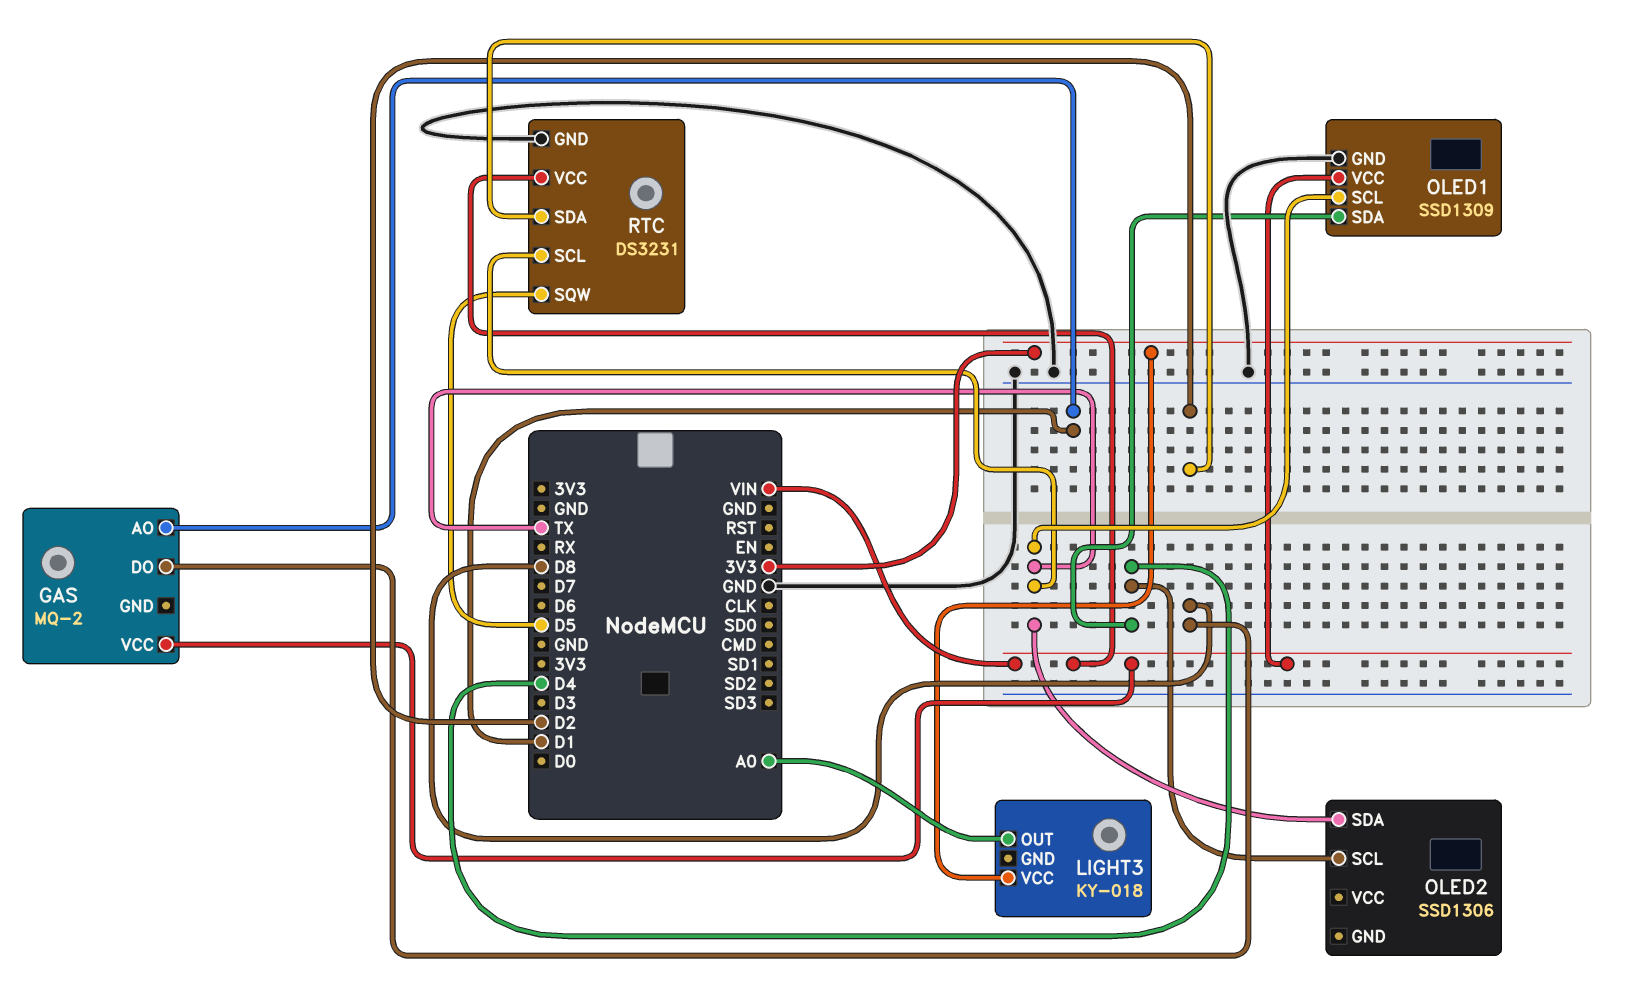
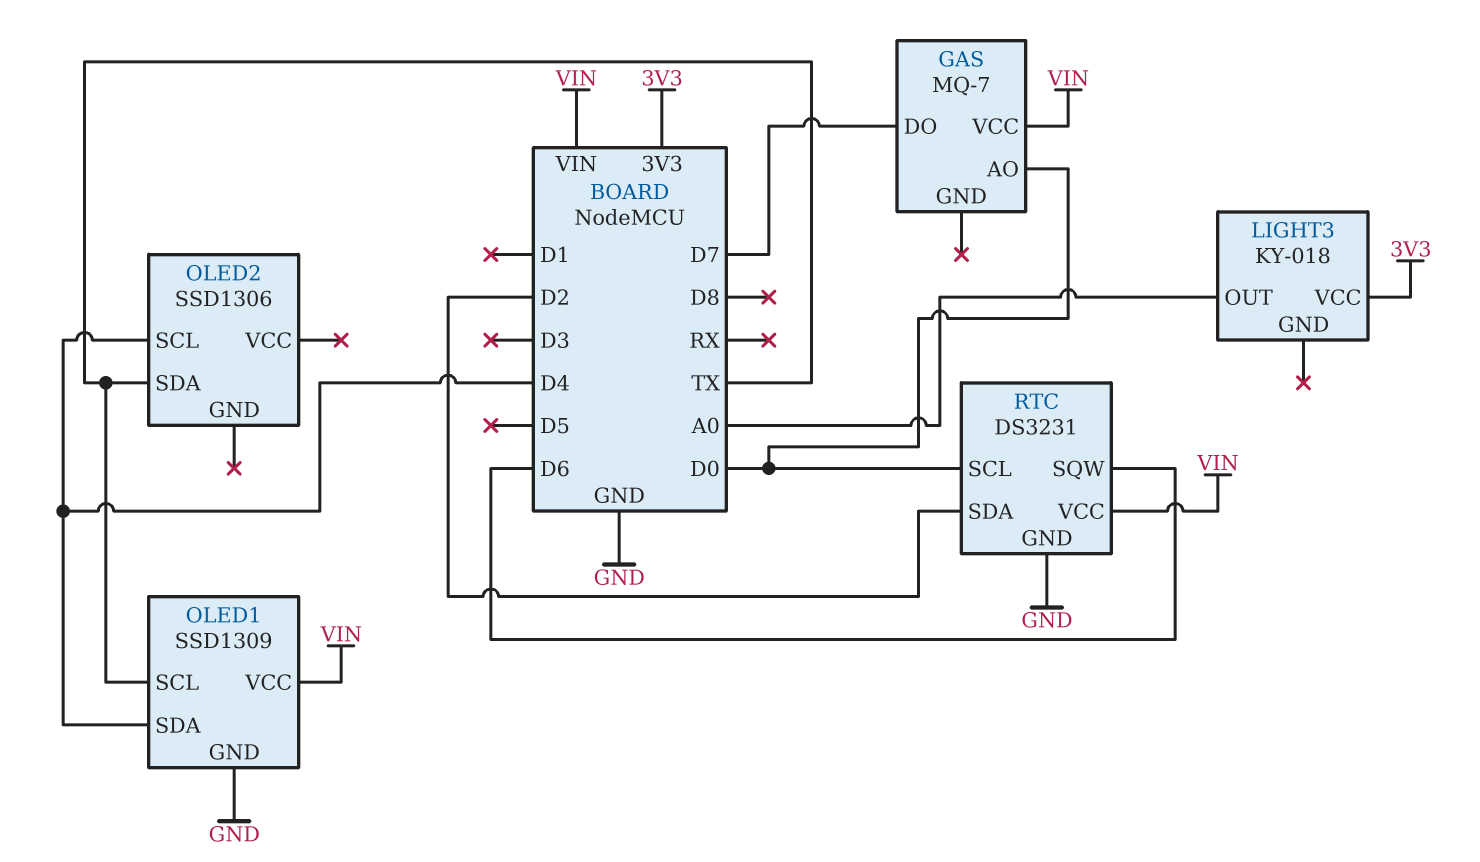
GAS: MQ-2 -> MQ-7
GAS pin AO: D1 -> D0
GAS pin DO: D8 -> D7
RTC pin SCL: TX -> D0
RTC pin SQW: D5 -> D6

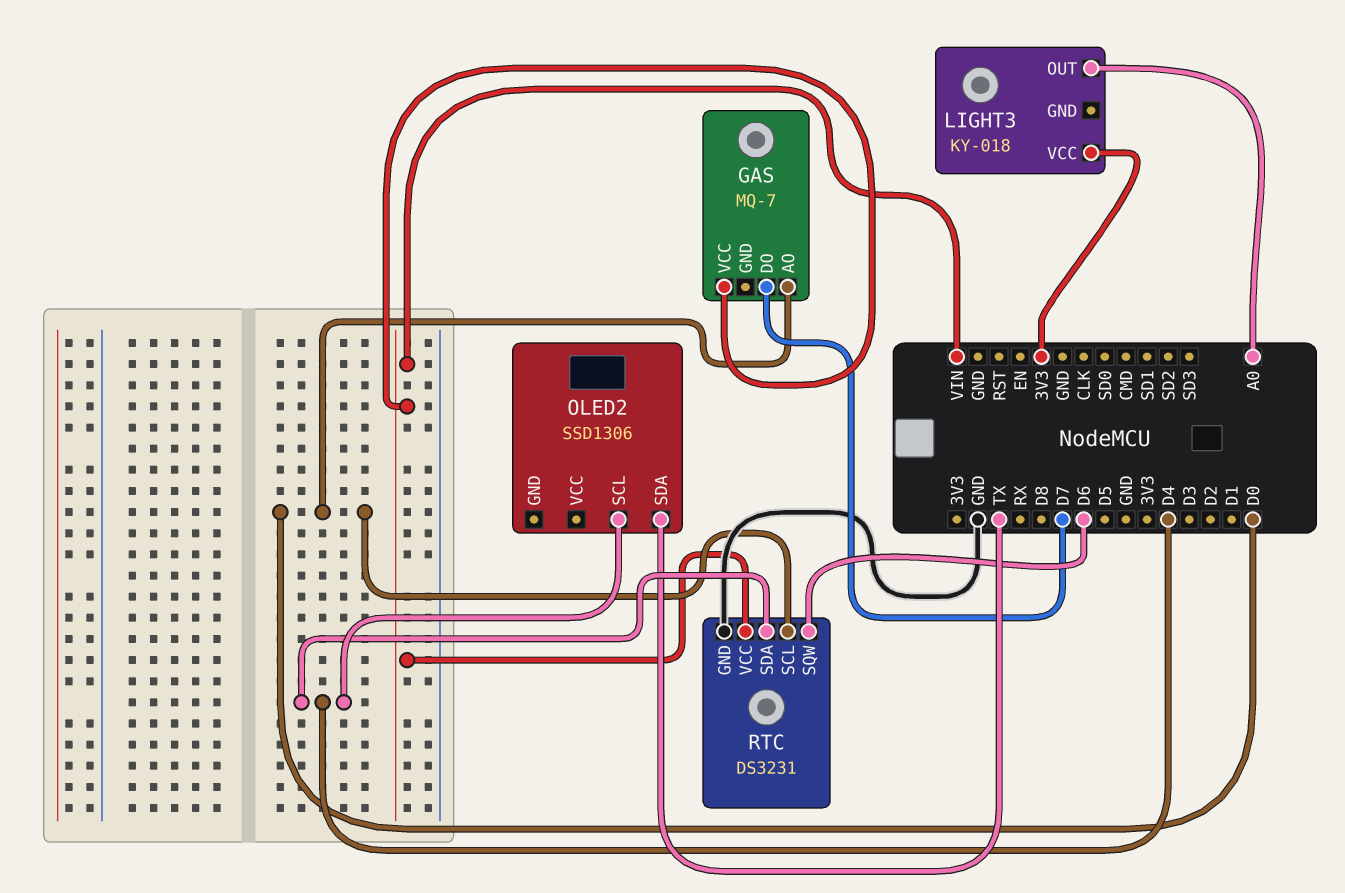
OLED1: SSD1309 -> none
OLED1 pin GND: GND -> none
OLED1 pin SCL: TX -> none
OLED1 pin SDA: D4 -> none
OLED1 pin VCC: VIN -> none
RTC pin SDA: D2 -> D4

